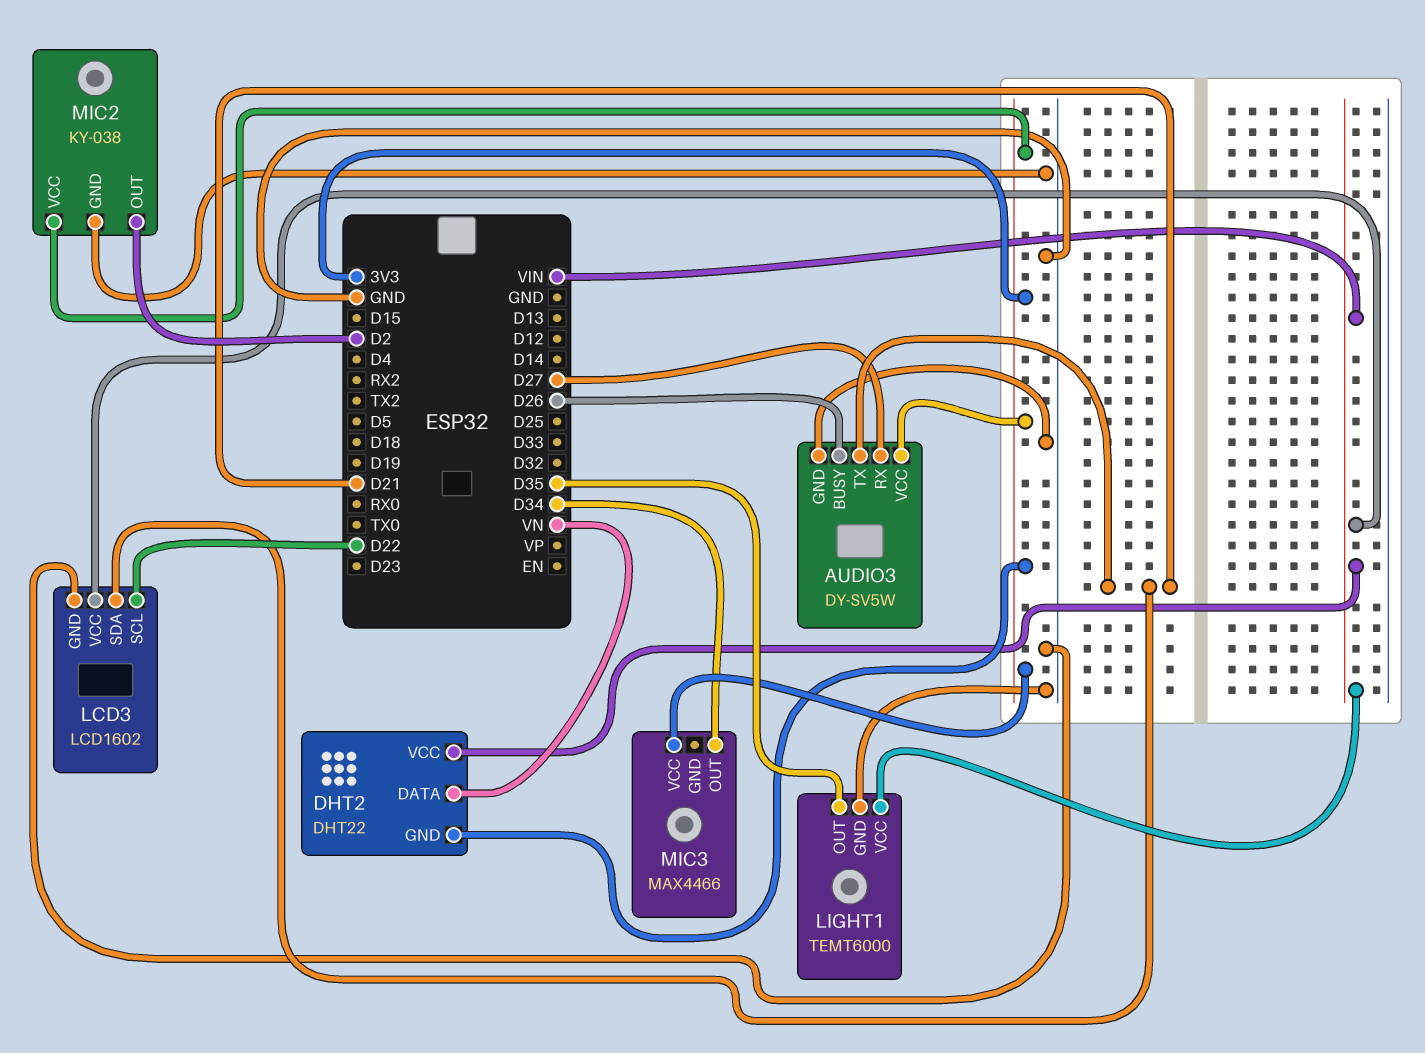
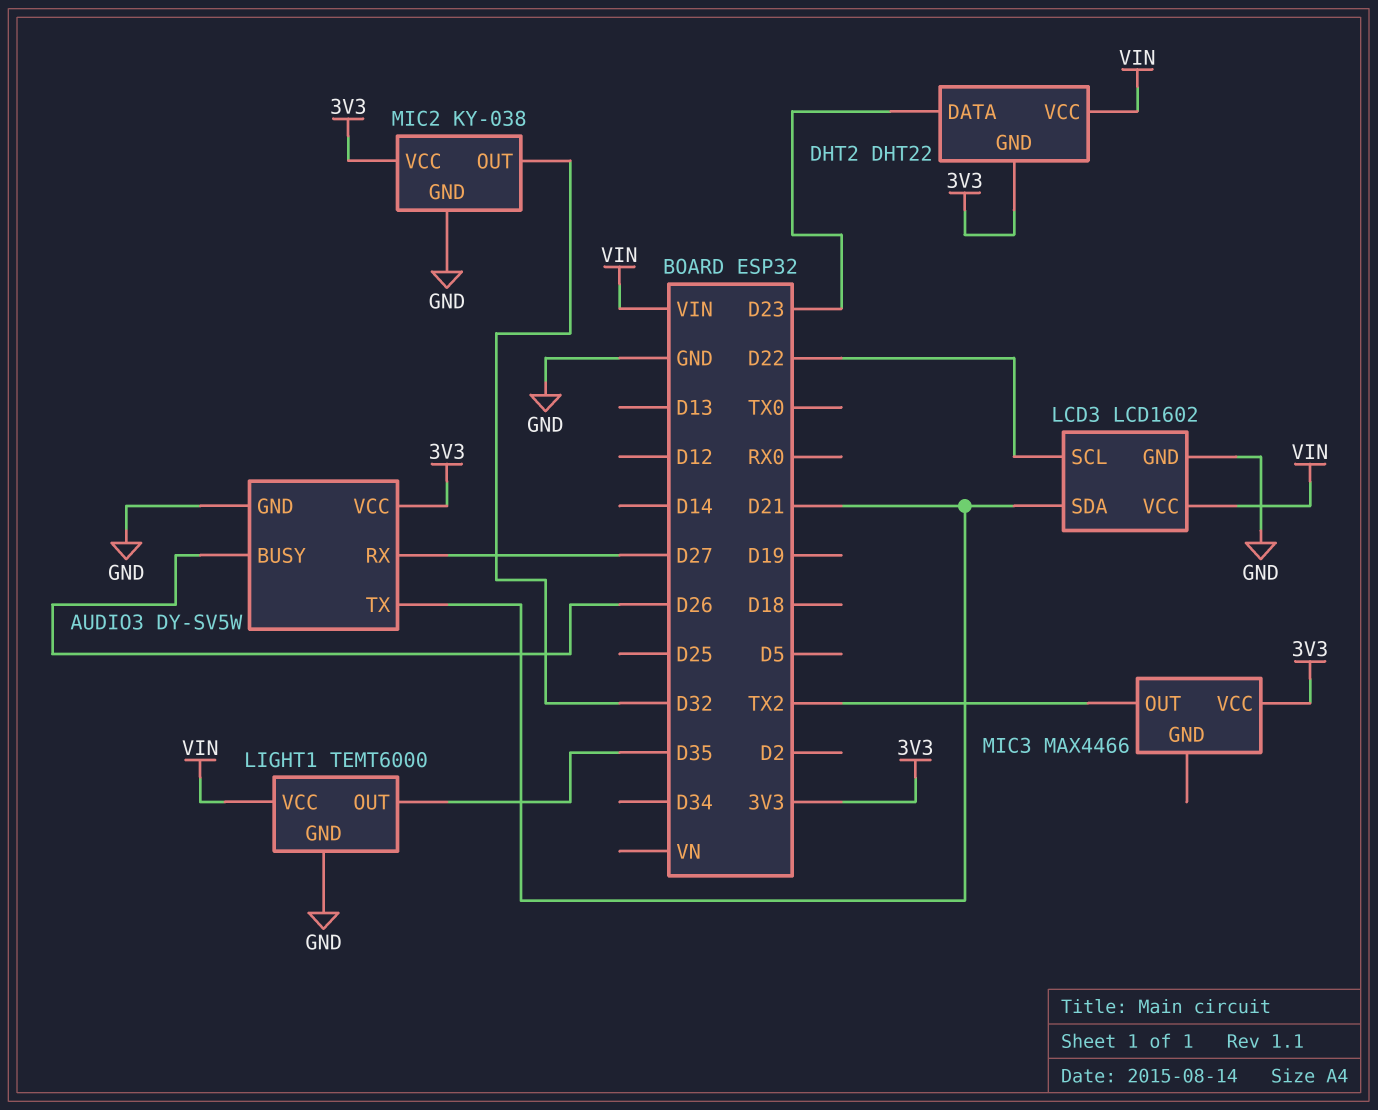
DHT2 pin DATA: VN -> D23
MIC2 pin OUT: D2 -> D32
MIC3 pin OUT: D34 -> TX2

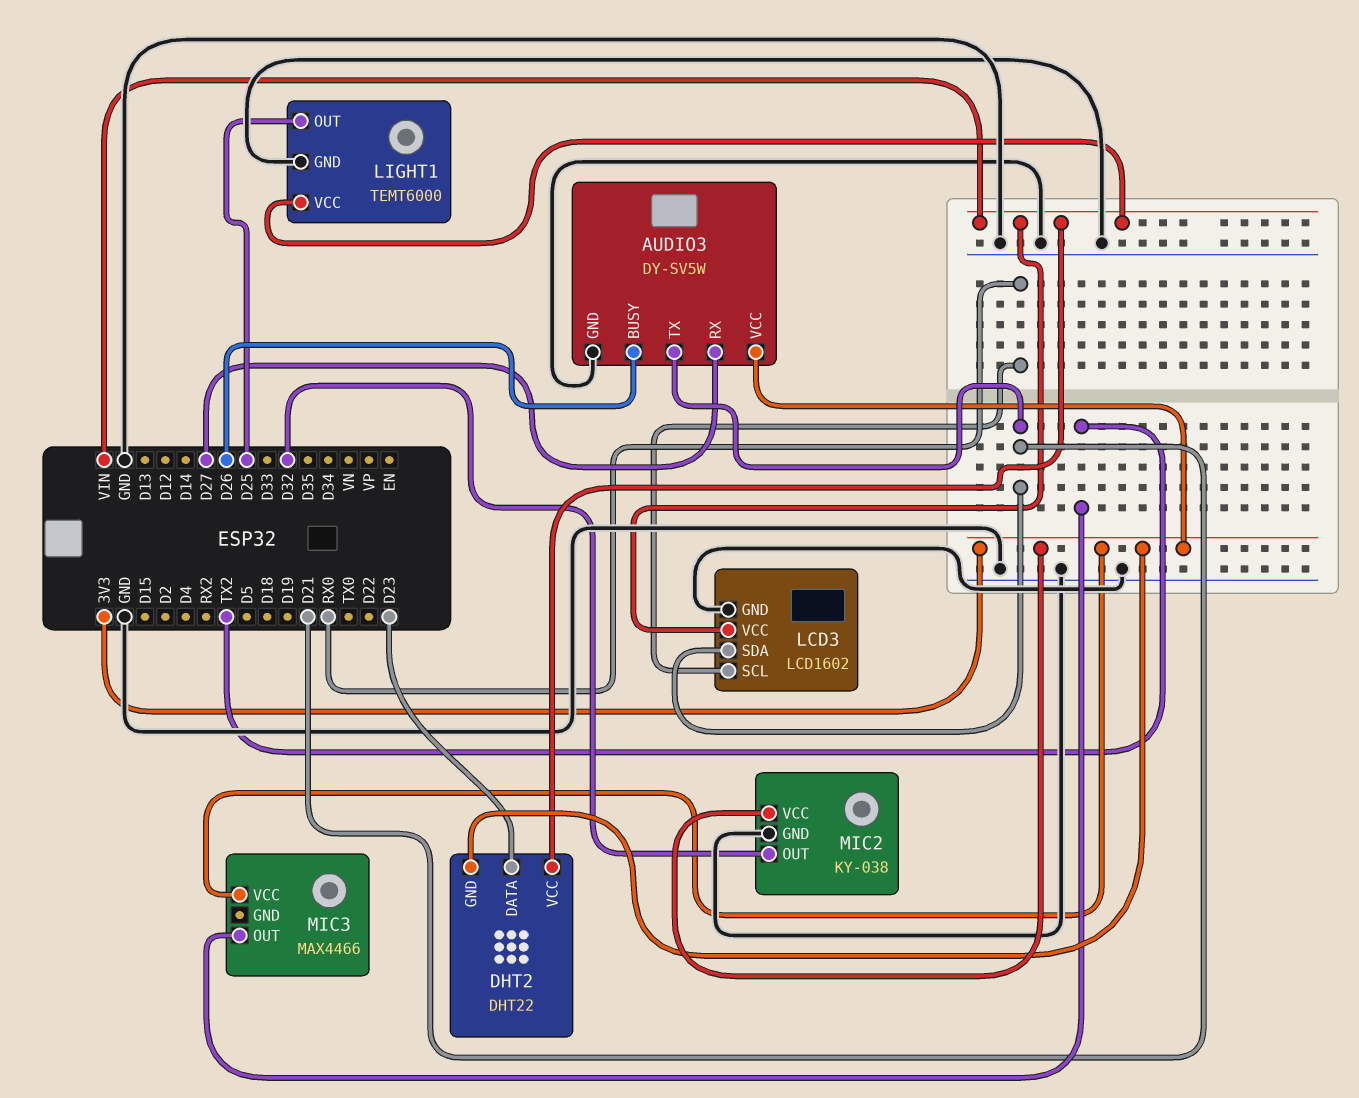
LCD3 pin SCL: D22 -> RX0
LIGHT1 pin OUT: D35 -> D25

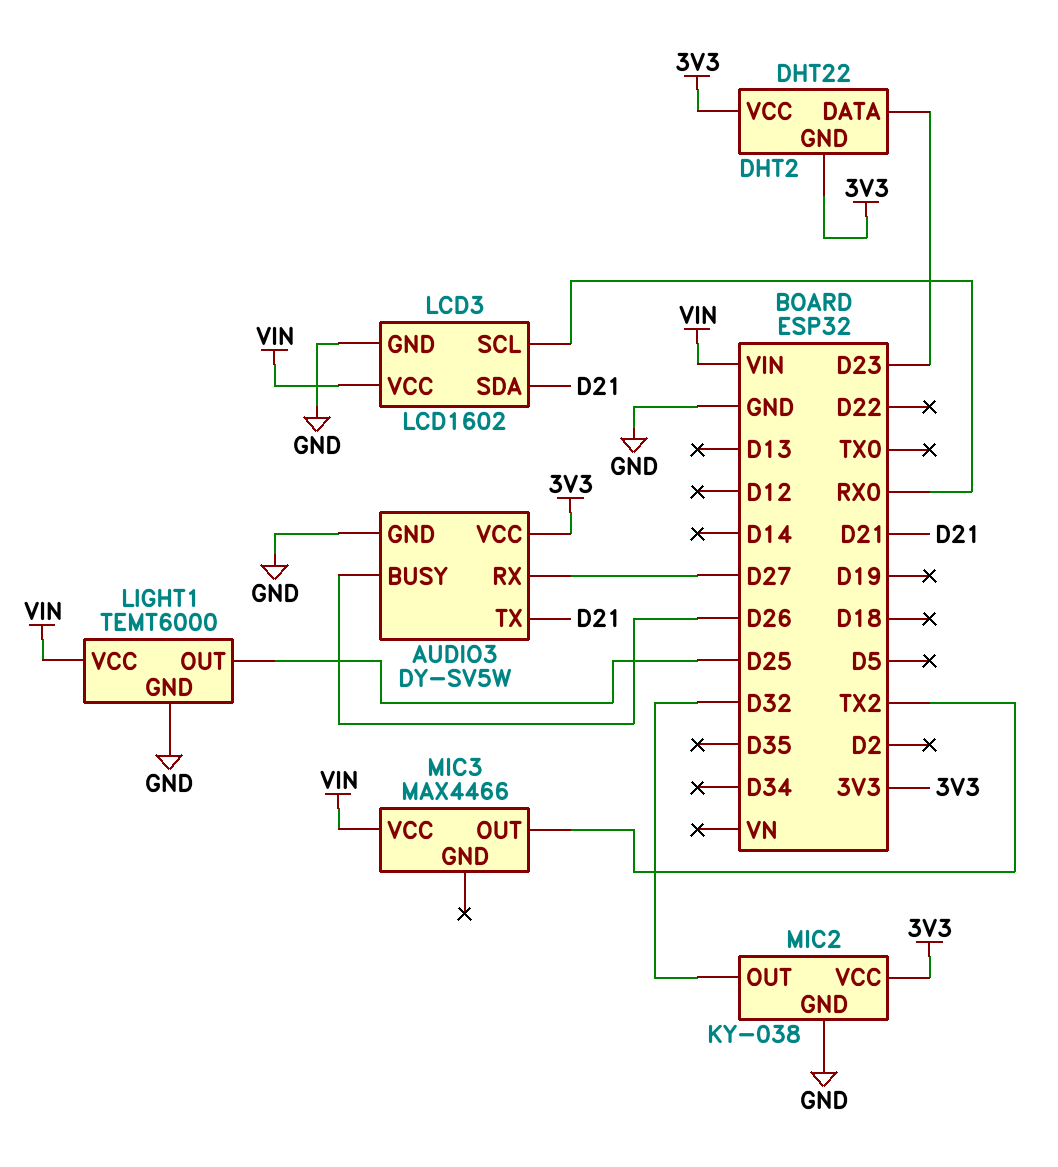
DHT2 pin VCC: VIN -> 3V3
MIC3 pin VCC: 3V3 -> VIN

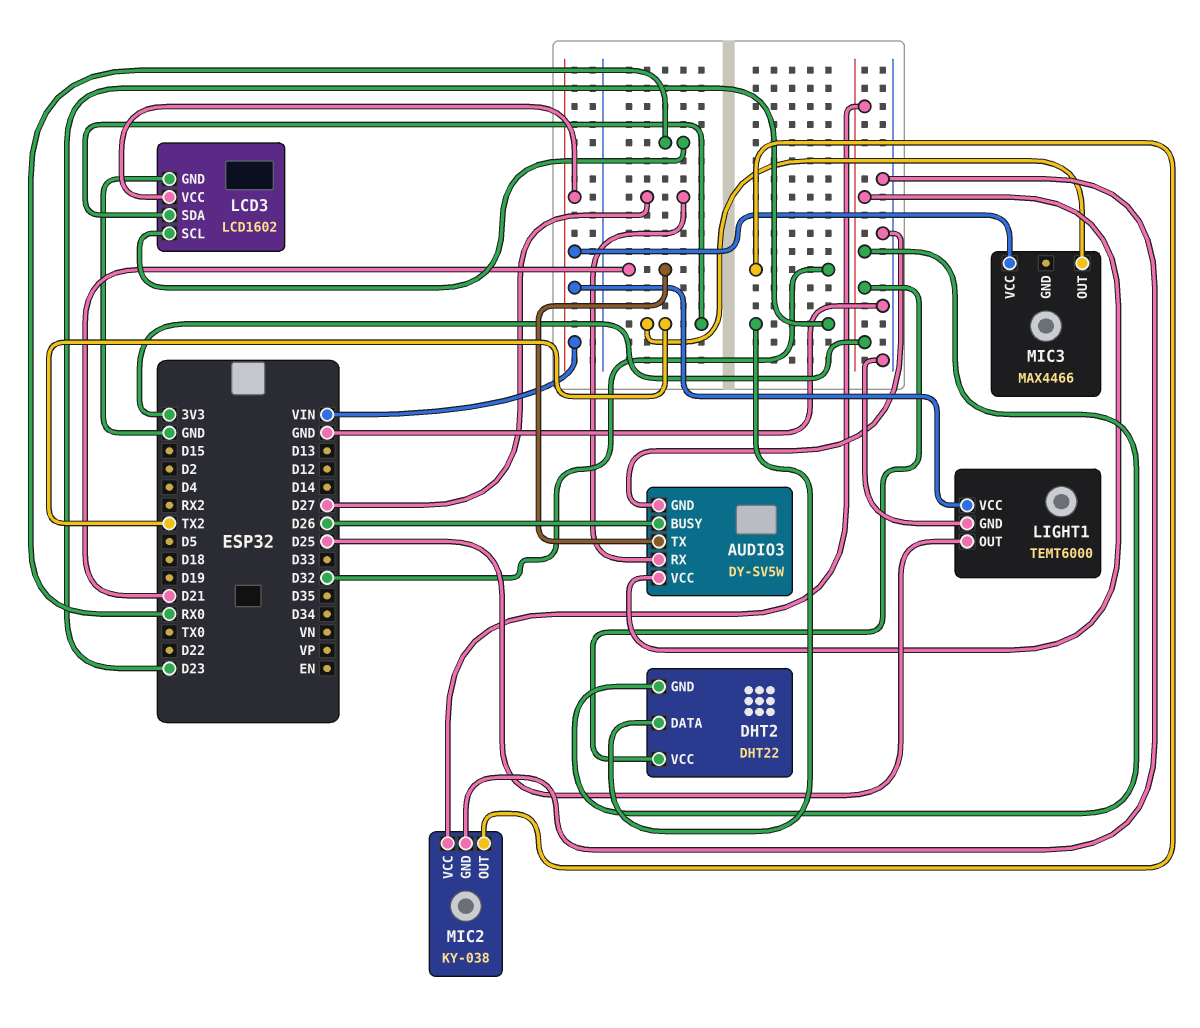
LCD3 pin SDA: D21 -> TX2

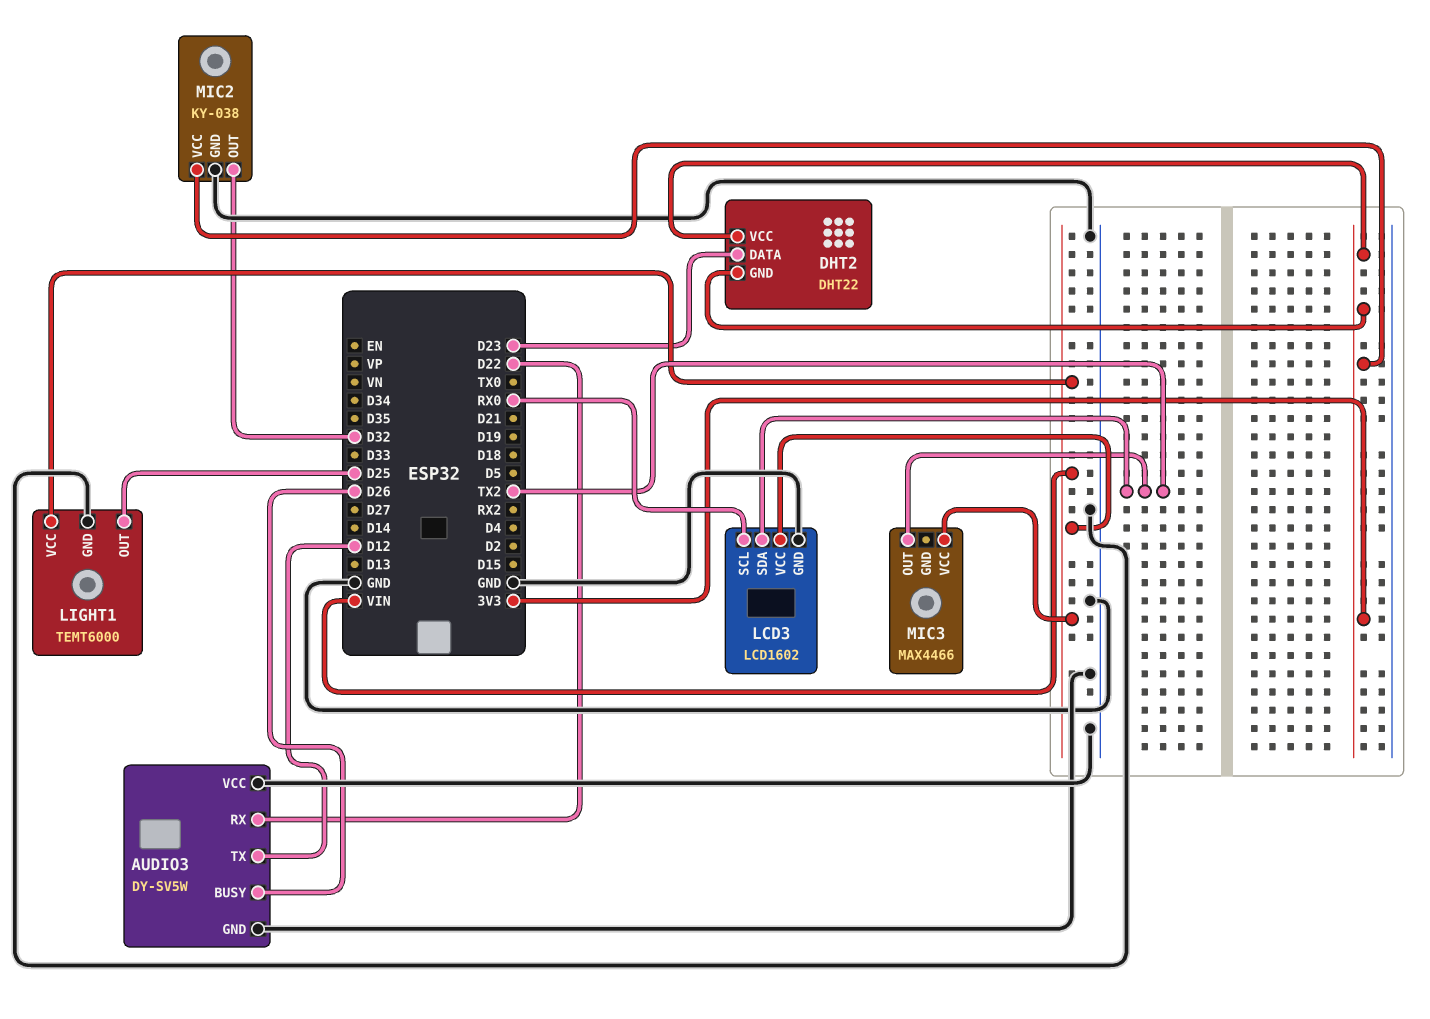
AUDIO3 pin RX: D27 -> D22
AUDIO3 pin TX: D21 -> D12
AUDIO3 pin VCC: 3V3 -> GND

